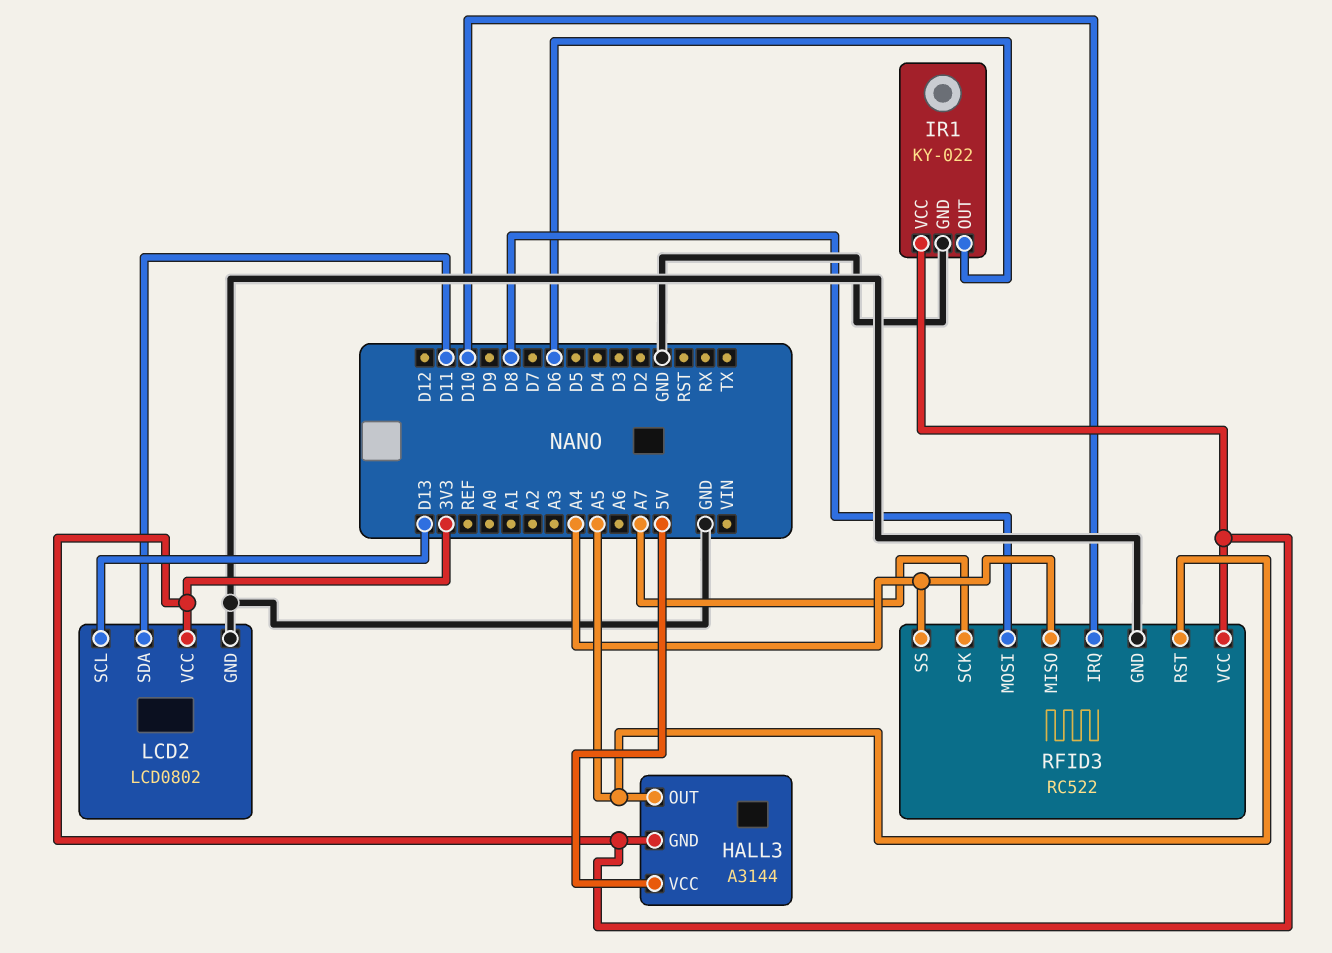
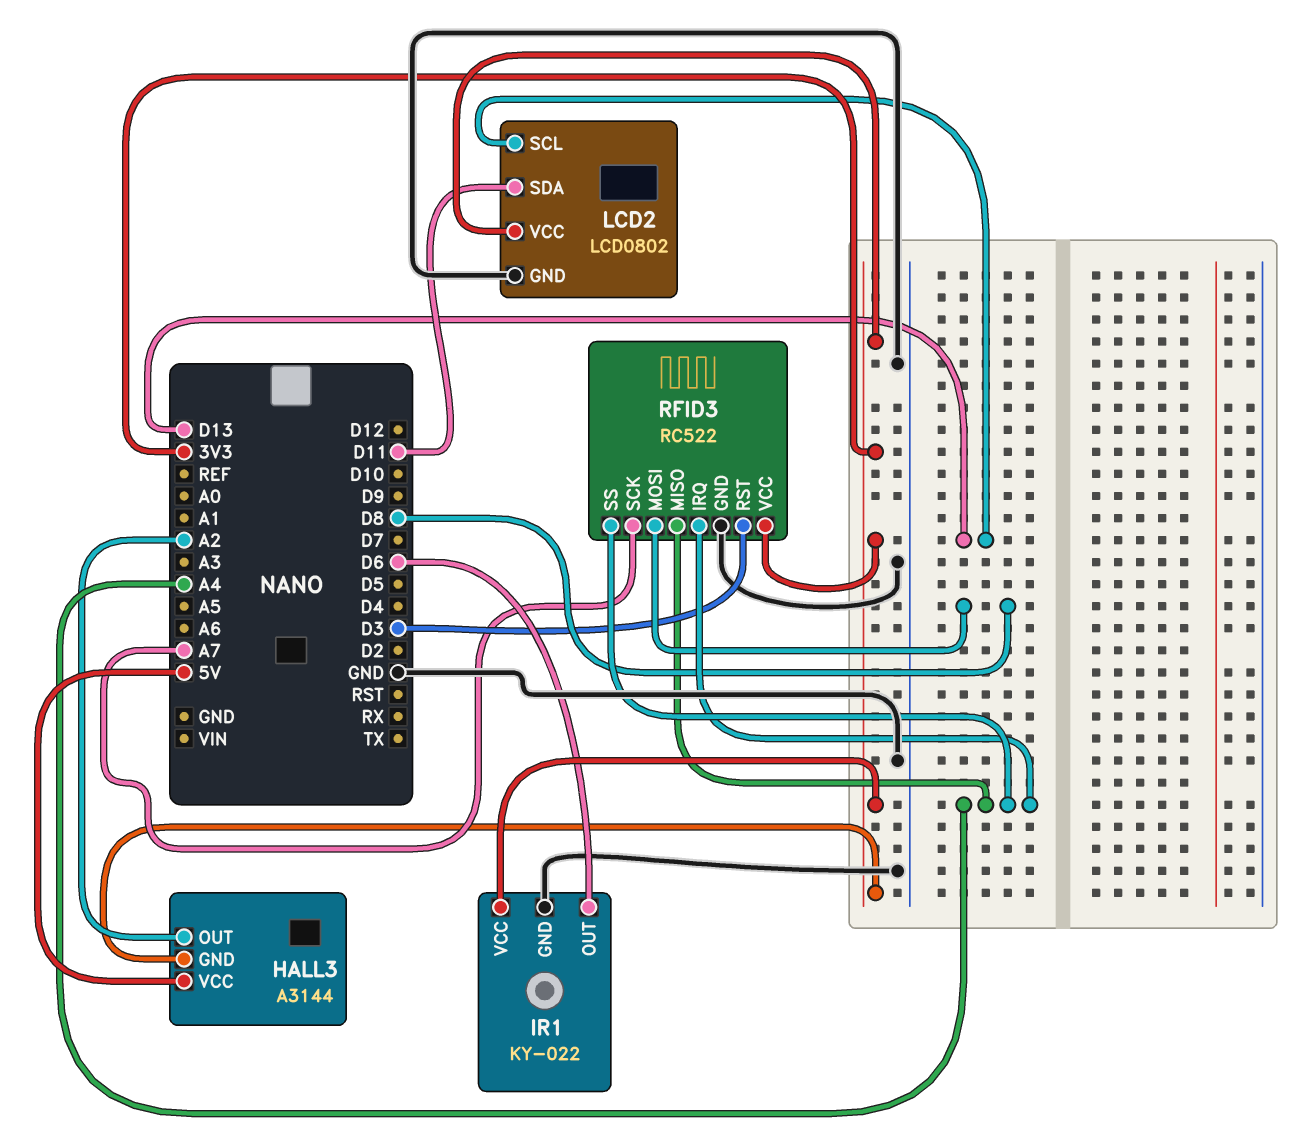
HALL3 pin OUT: A5 -> A2
RFID3 pin IRQ: D10 -> A4
RFID3 pin RST: A5 -> D3

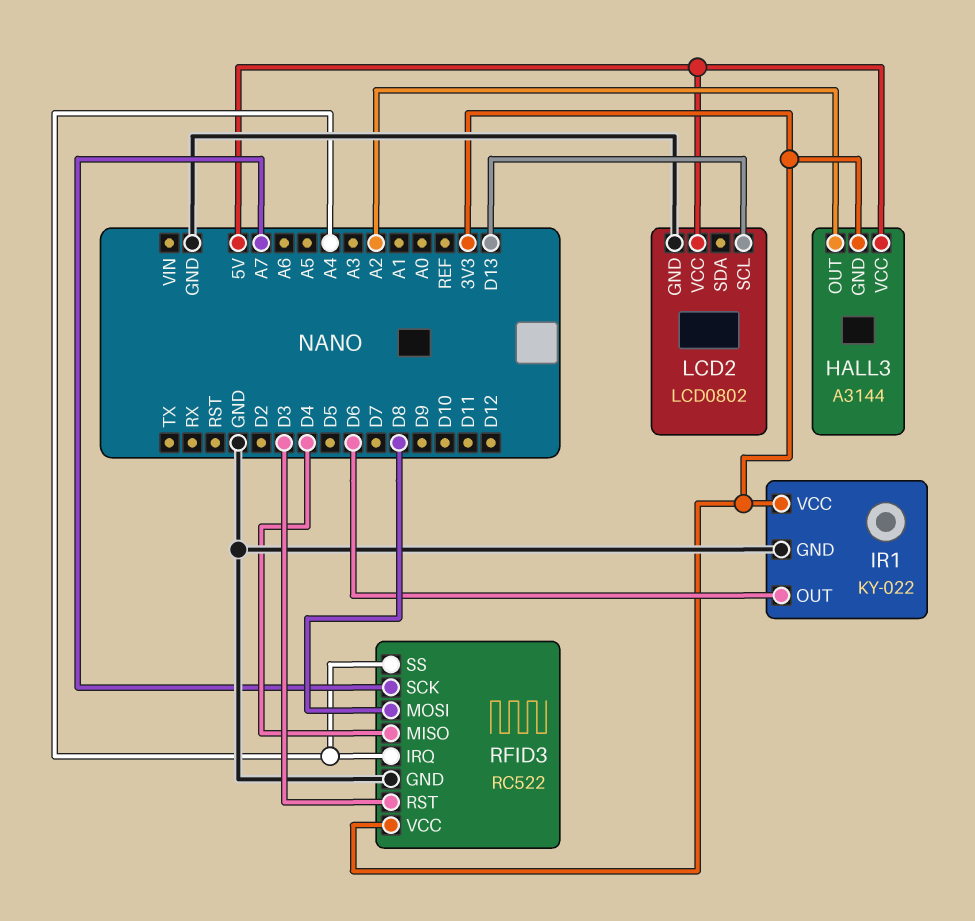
LCD2 pin SDA: D11 -> none
LCD2 pin VCC: 3V3 -> 5V
RFID3 pin MISO: A4 -> D4

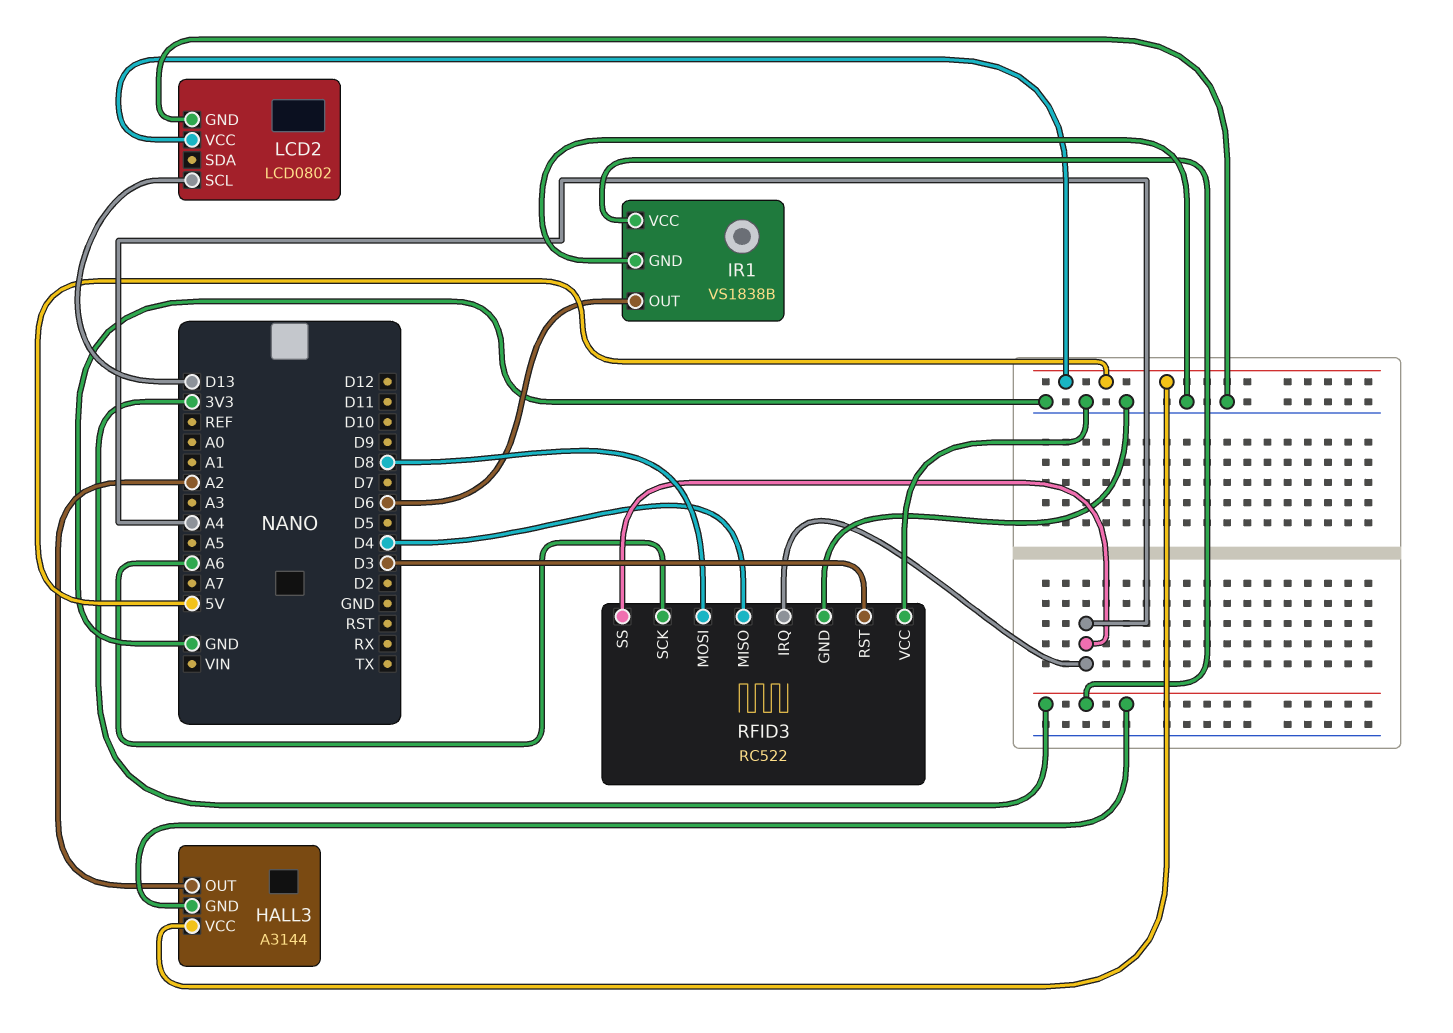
IR1: KY-022 -> VS1838B
RFID3 pin SCK: A7 -> A6
RFID3 pin VCC: 3V3 -> GND

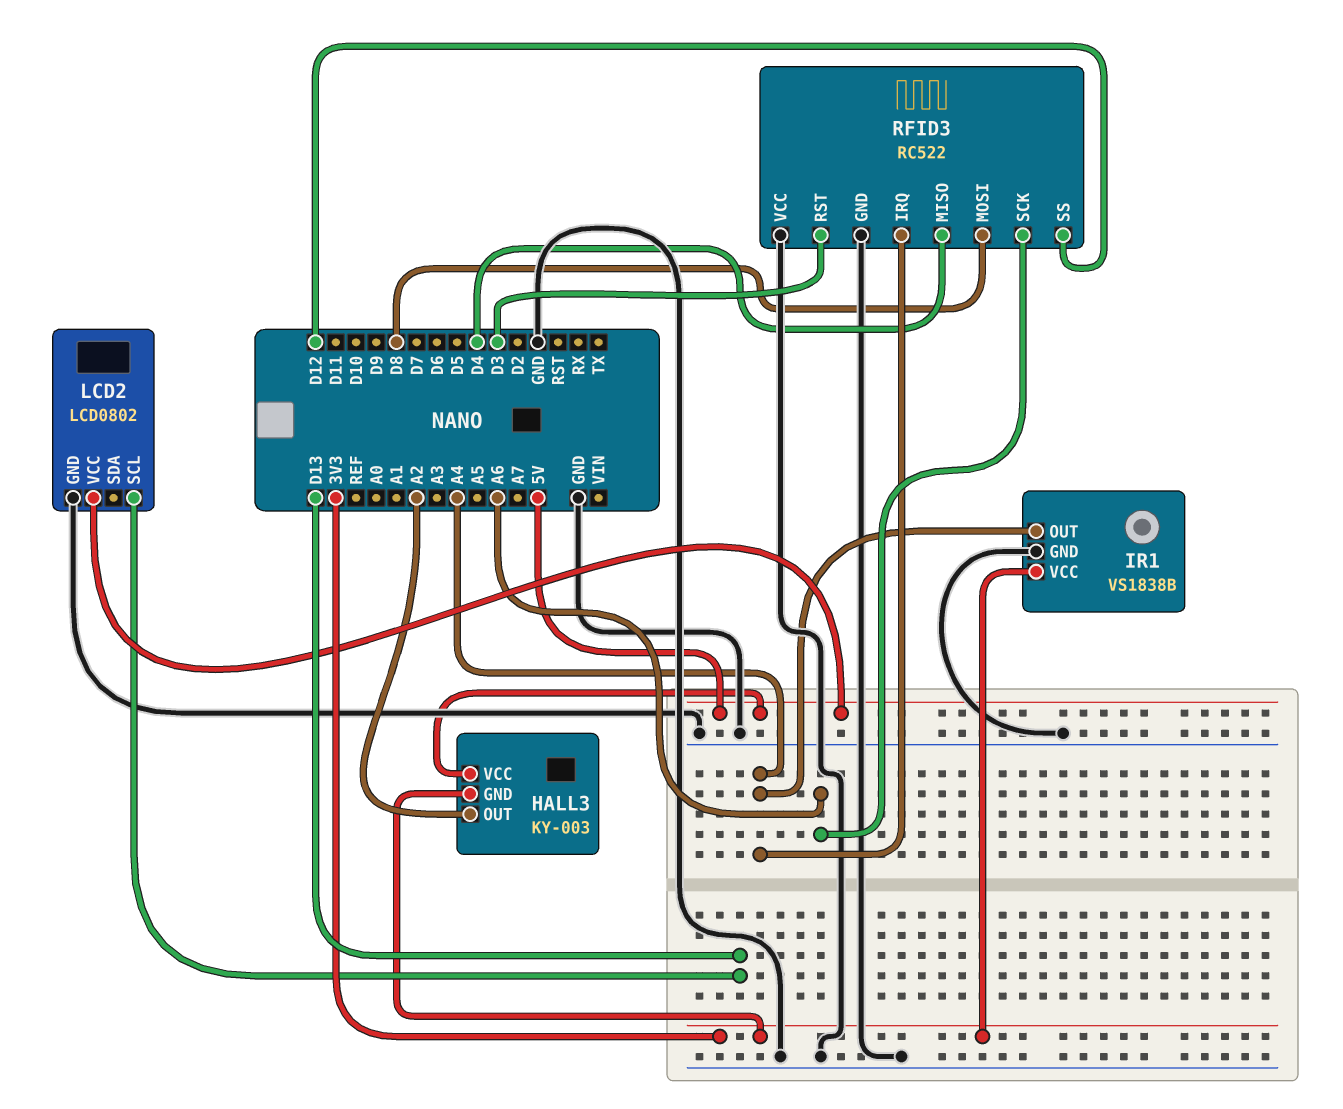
HALL3: A3144 -> KY-003
IR1 pin OUT: D6 -> A4
RFID3 pin SS: A4 -> D12

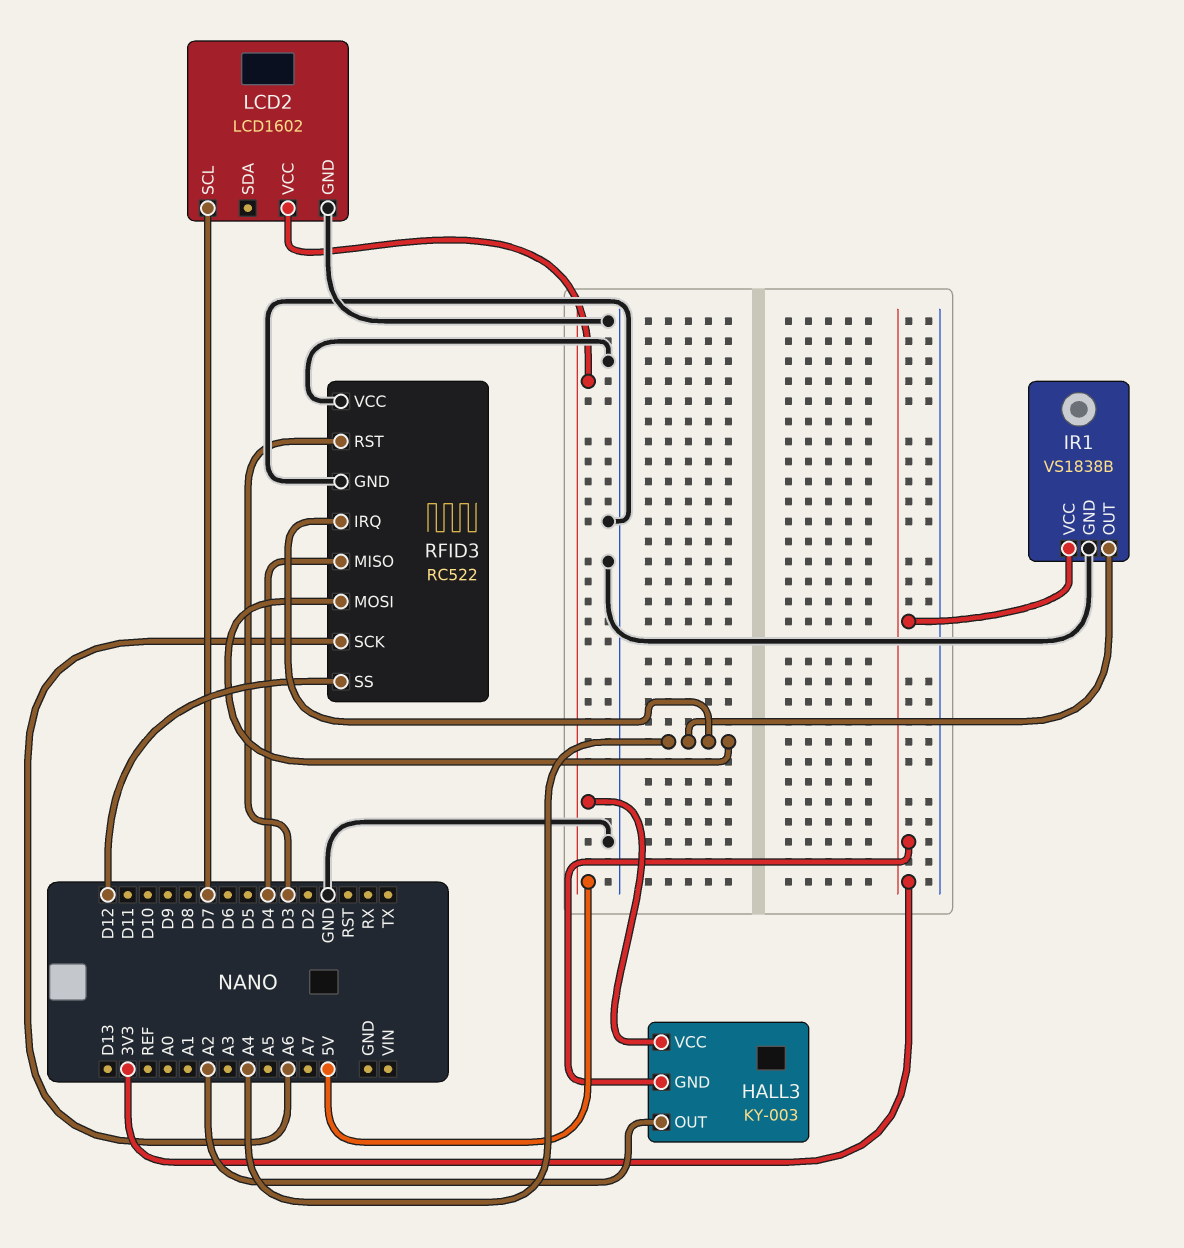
LCD2: LCD0802 -> LCD1602
LCD2 pin SCL: D13 -> D7
RFID3 pin MOSI: D8 -> A4

